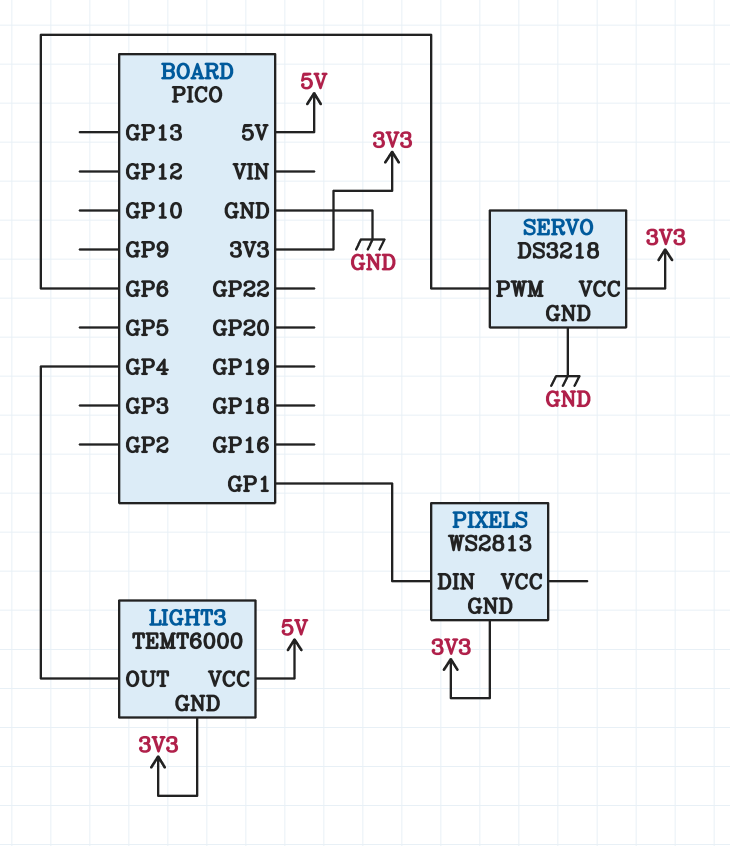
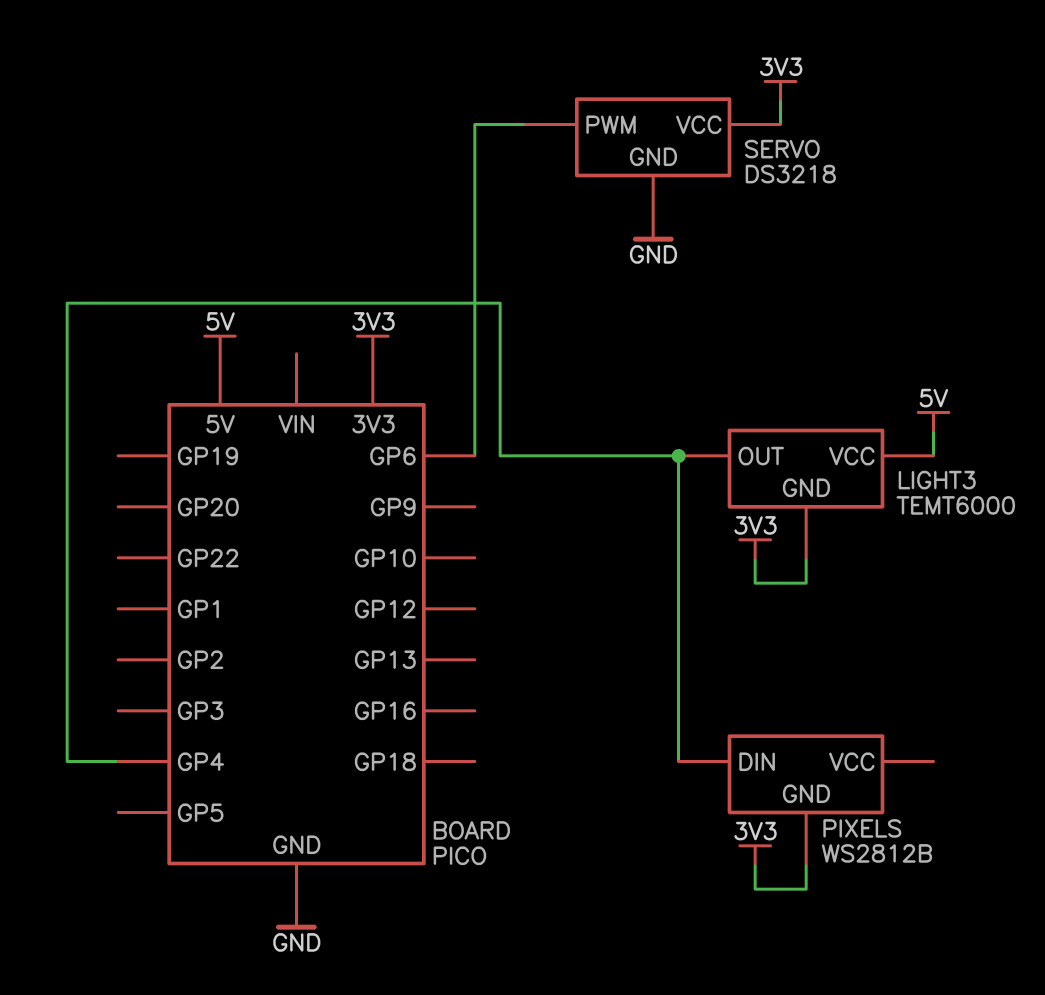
PIXELS: WS2813 -> WS2812B
PIXELS pin DIN: GP1 -> GP4

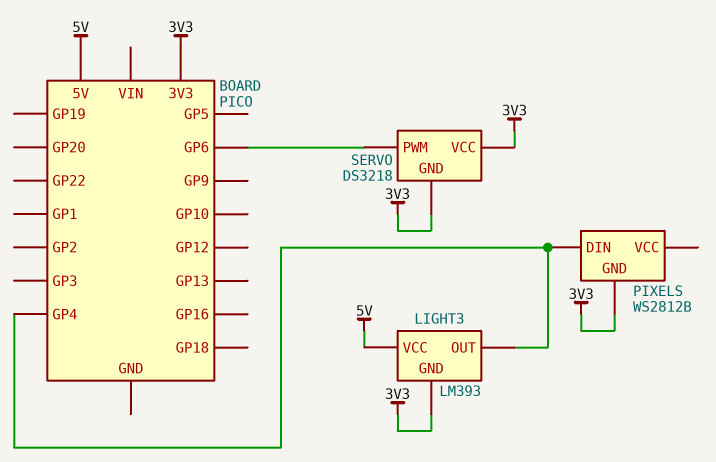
LIGHT3: TEMT6000 -> LM393
SERVO pin GND: GND -> 3V3

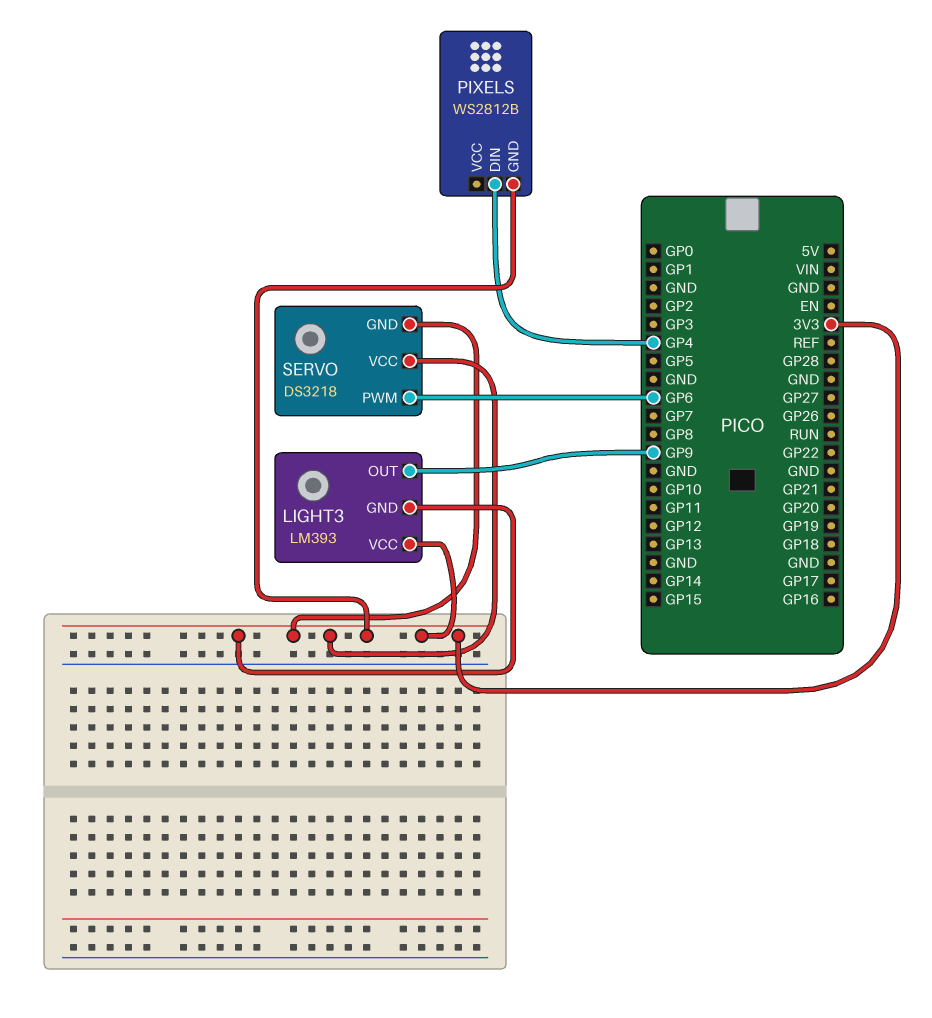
LIGHT3 pin OUT: GP4 -> GP9
LIGHT3 pin VCC: 5V -> 3V3

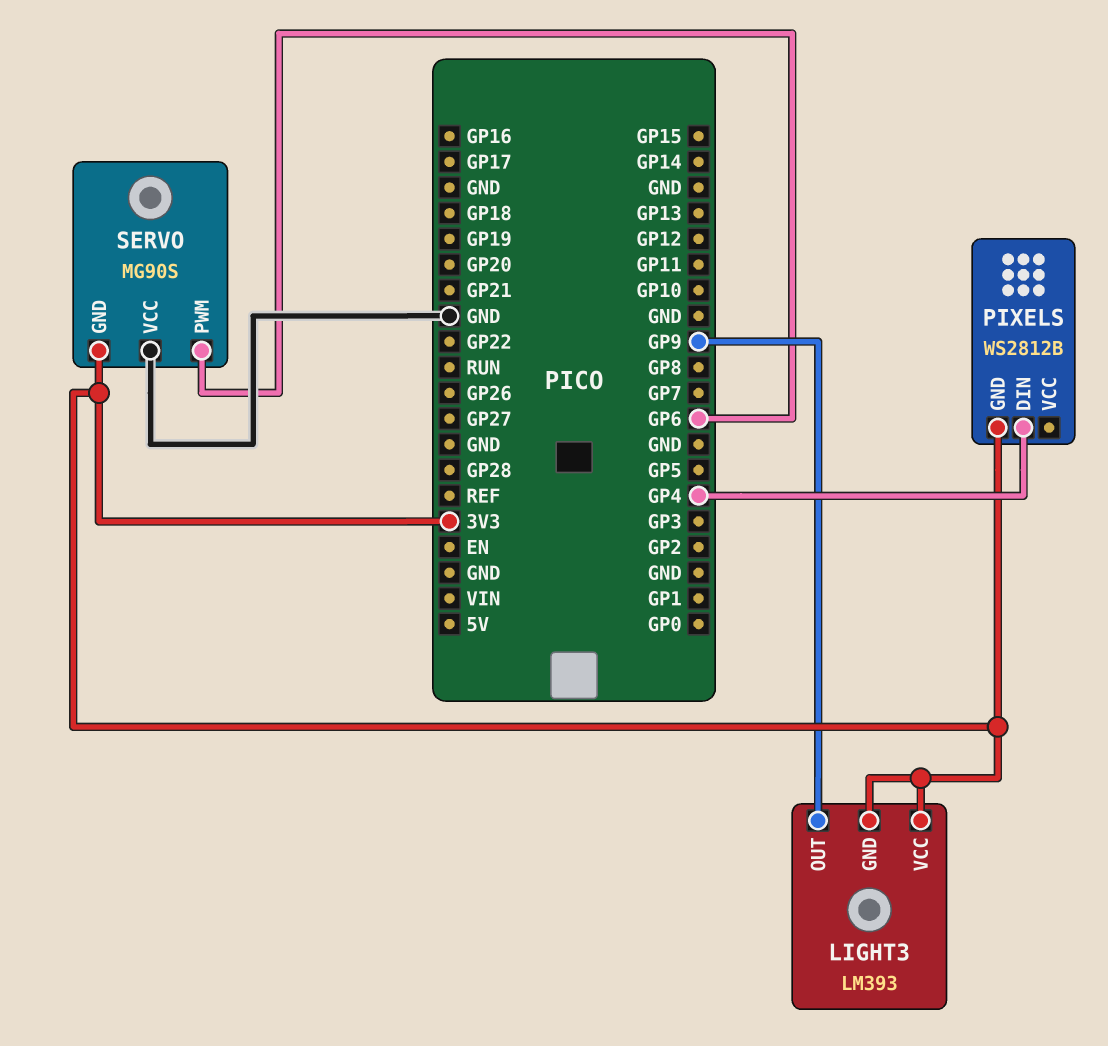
SERVO: DS3218 -> MG90S
SERVO pin VCC: 3V3 -> GND

